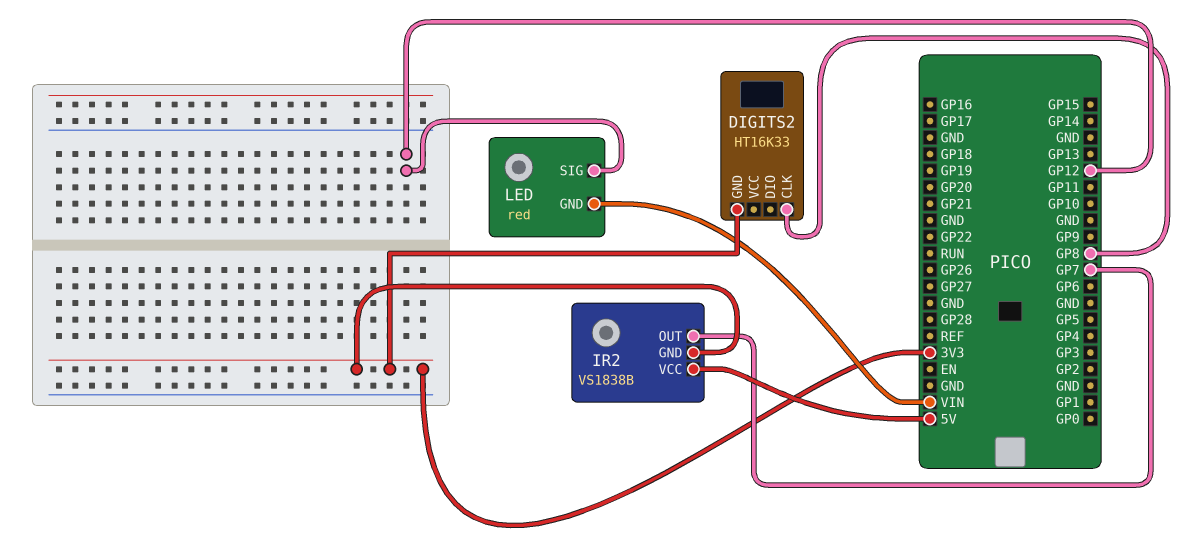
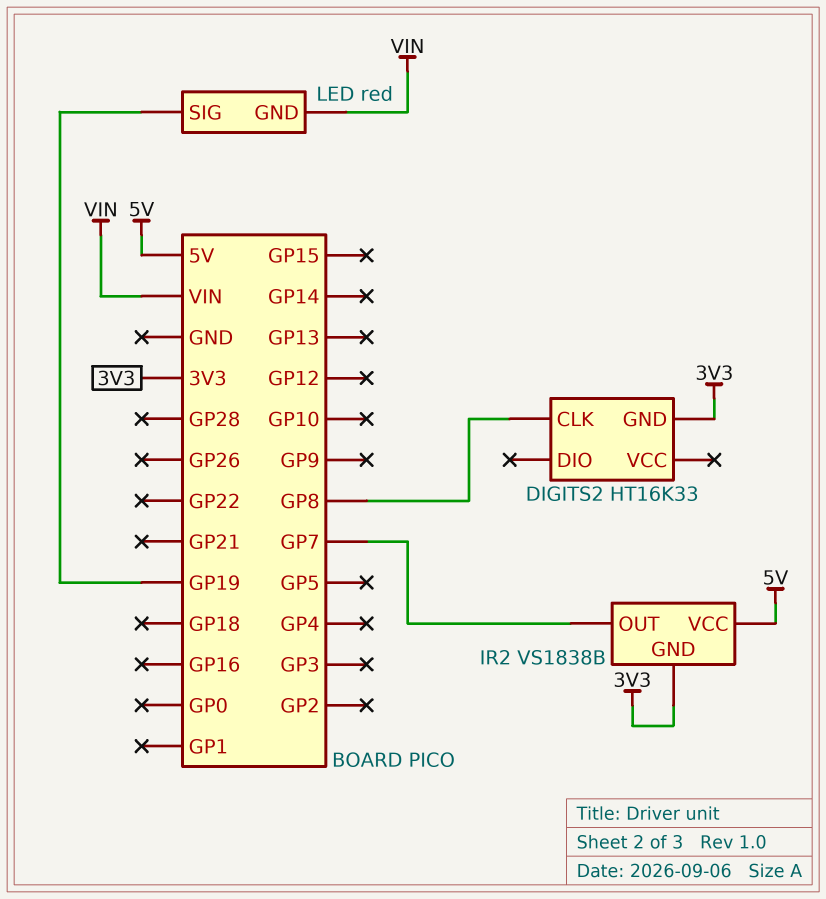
LED pin SIG: GP12 -> GP19

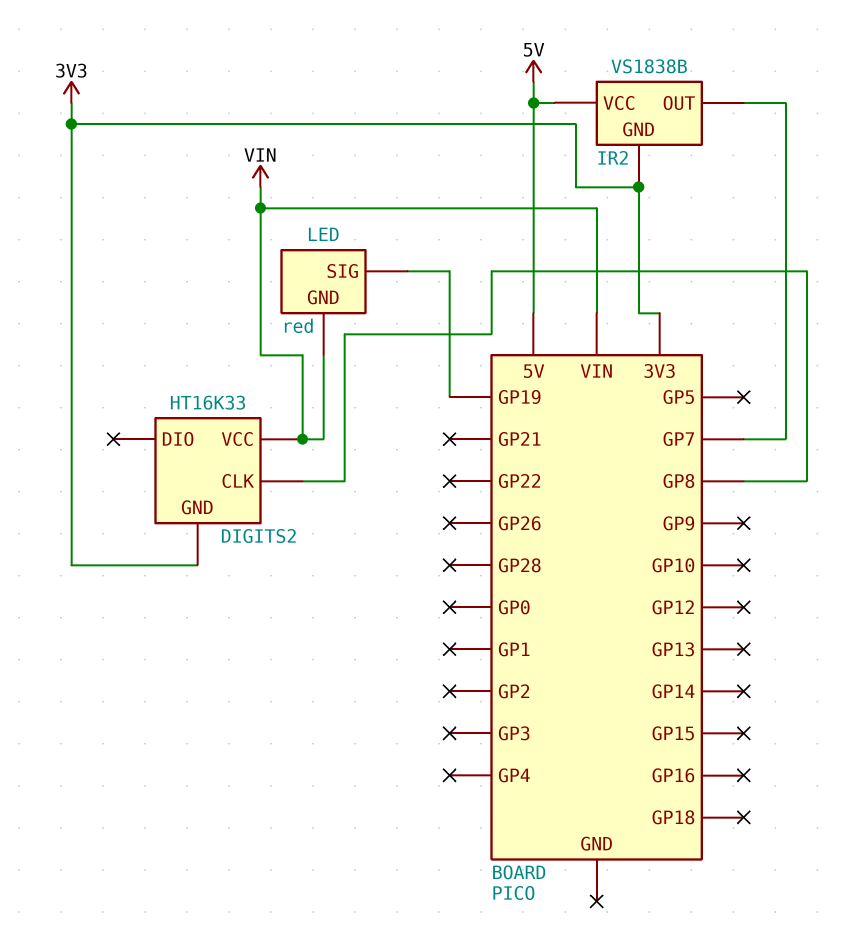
DIGITS2 pin VCC: none -> VIN

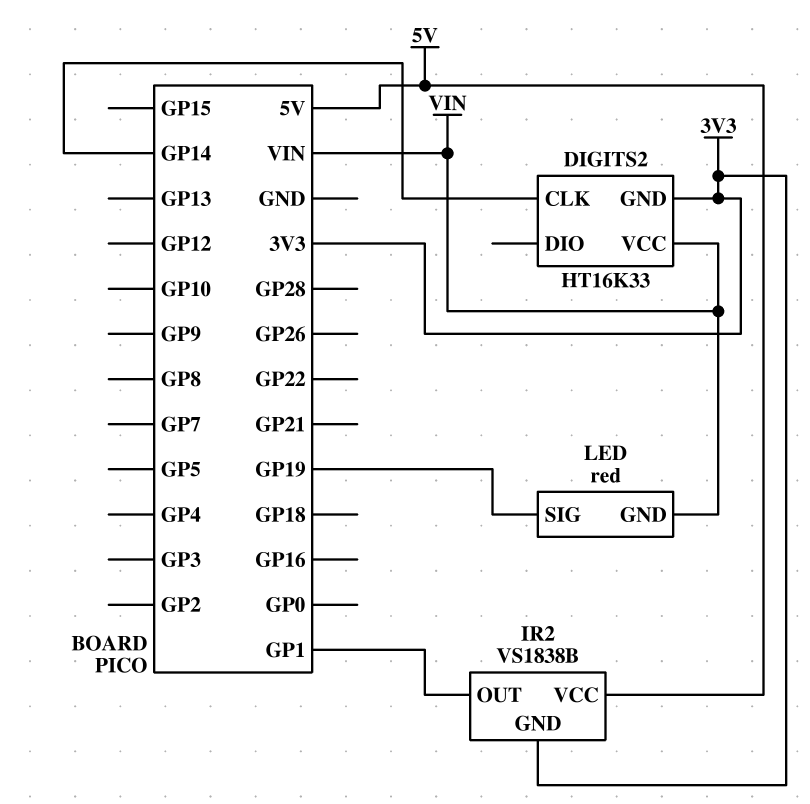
DIGITS2 pin CLK: GP8 -> GP14
IR2 pin OUT: GP7 -> GP1

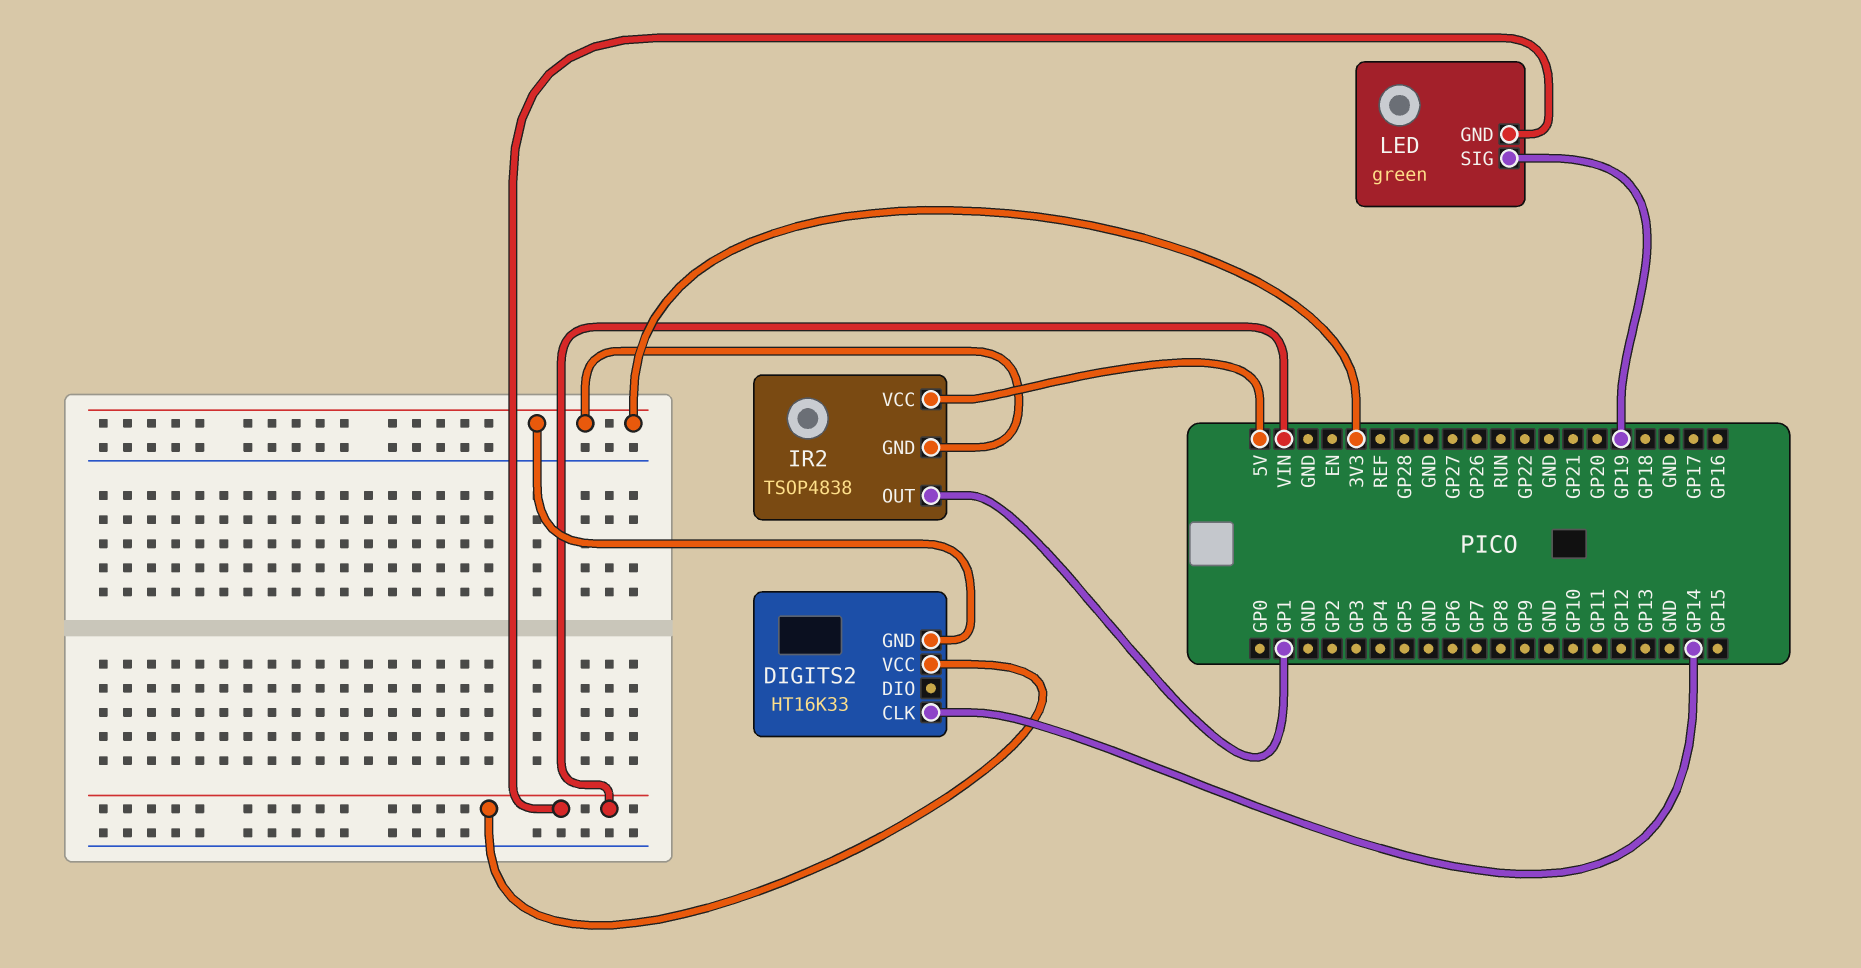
IR2: VS1838B -> TSOP4838
LED: red -> green

